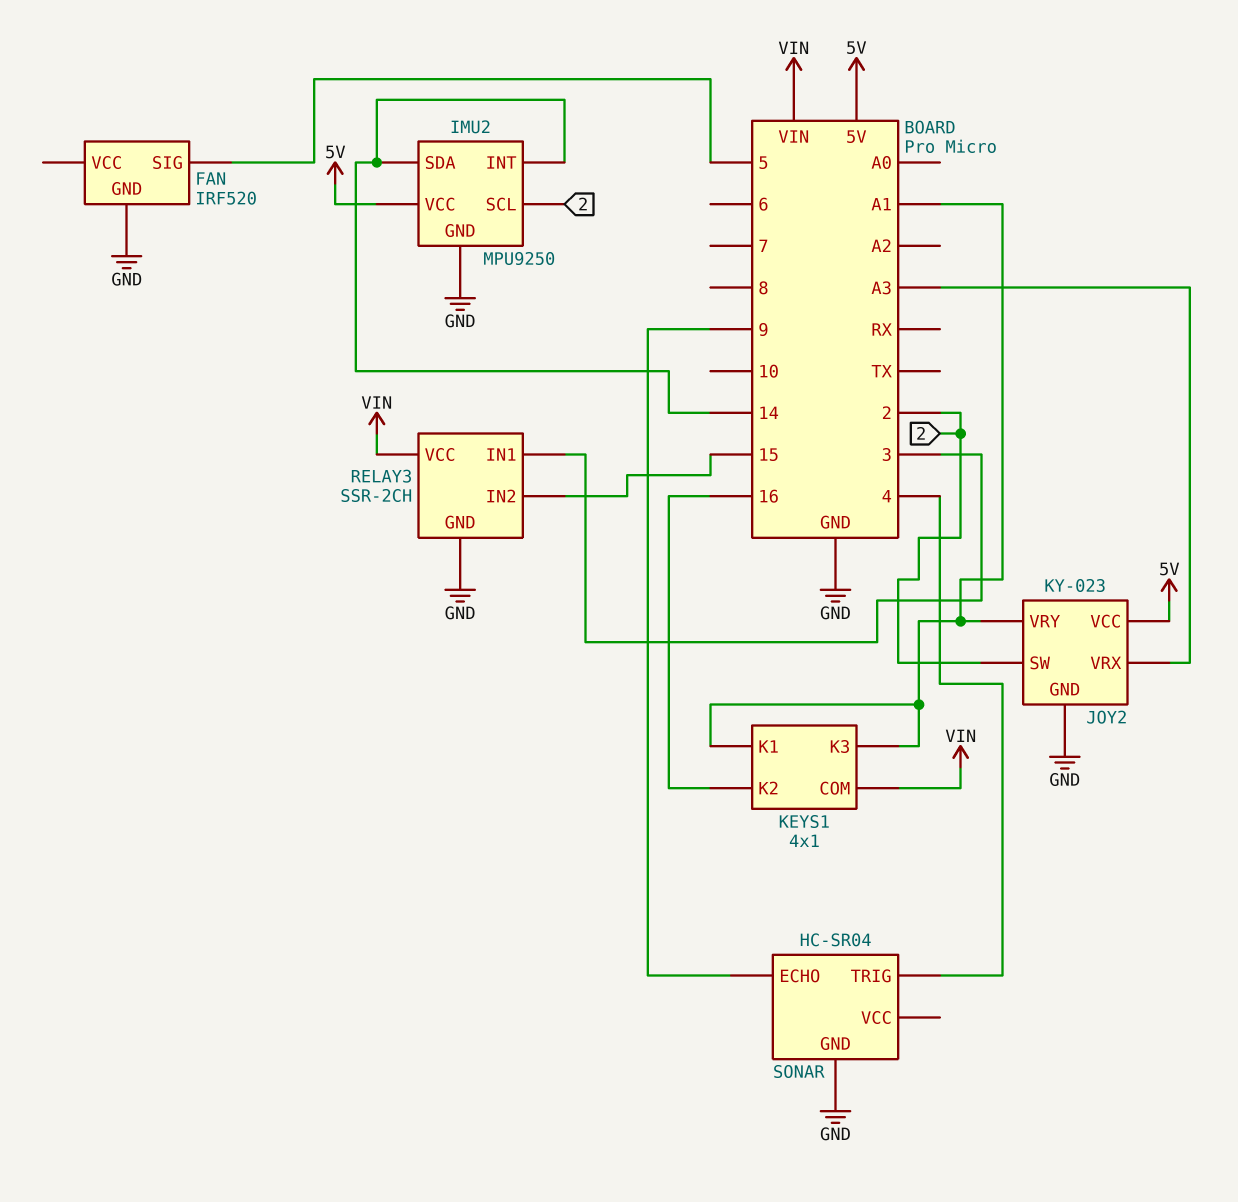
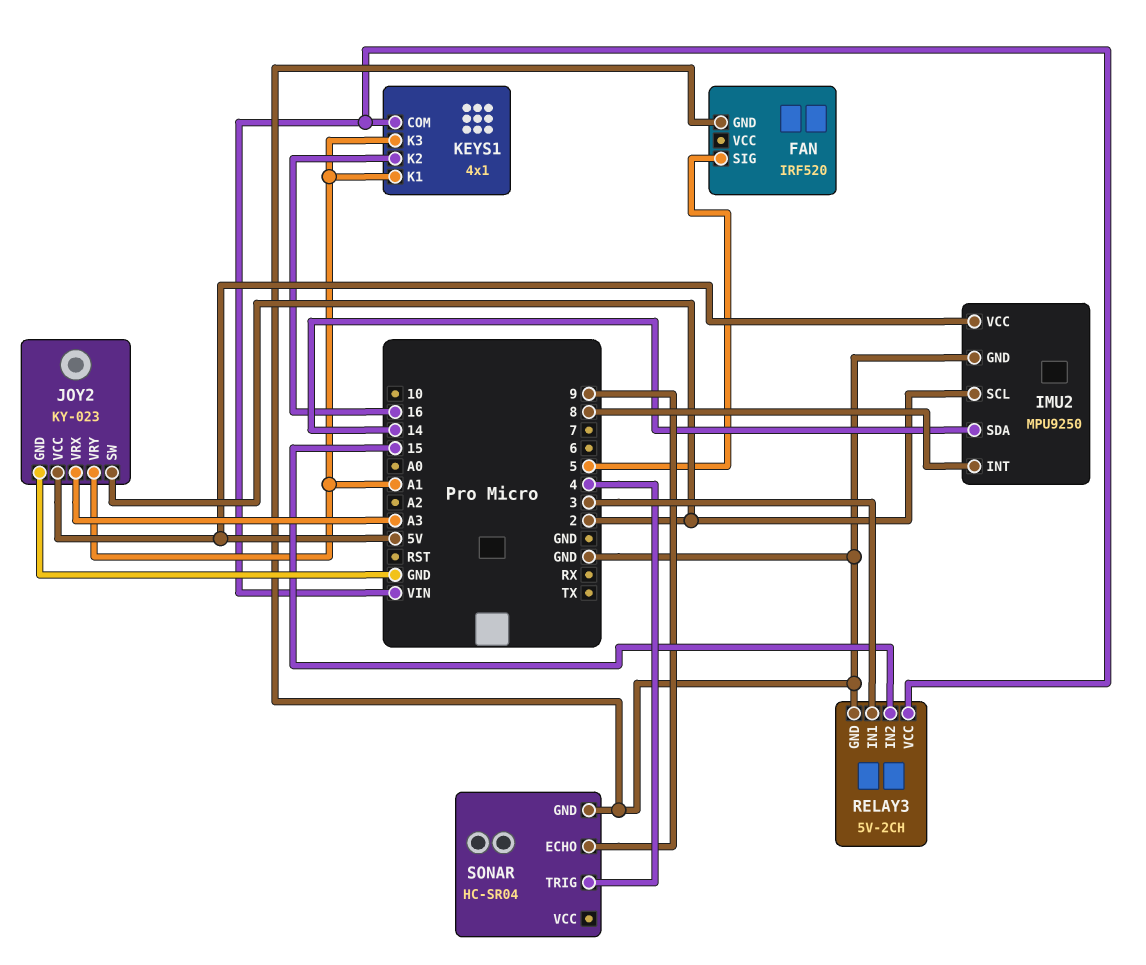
IMU2 pin INT: 14 -> 8
RELAY3: SSR-2CH -> 5V-2CH

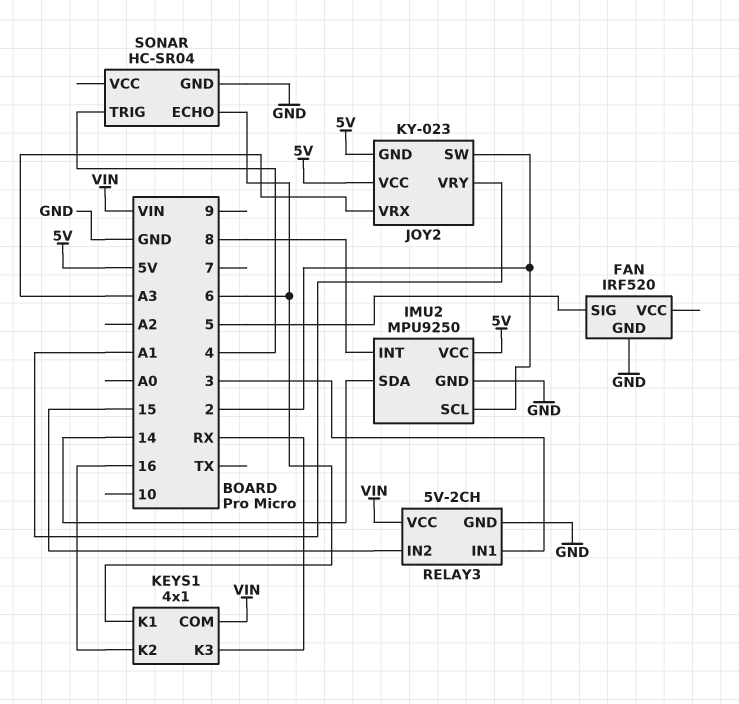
JOY2 pin GND: GND -> 5V
KEYS1 pin K1: A1 -> 6
KEYS1 pin K3: A1 -> RX
SONAR pin ECHO: 9 -> 6

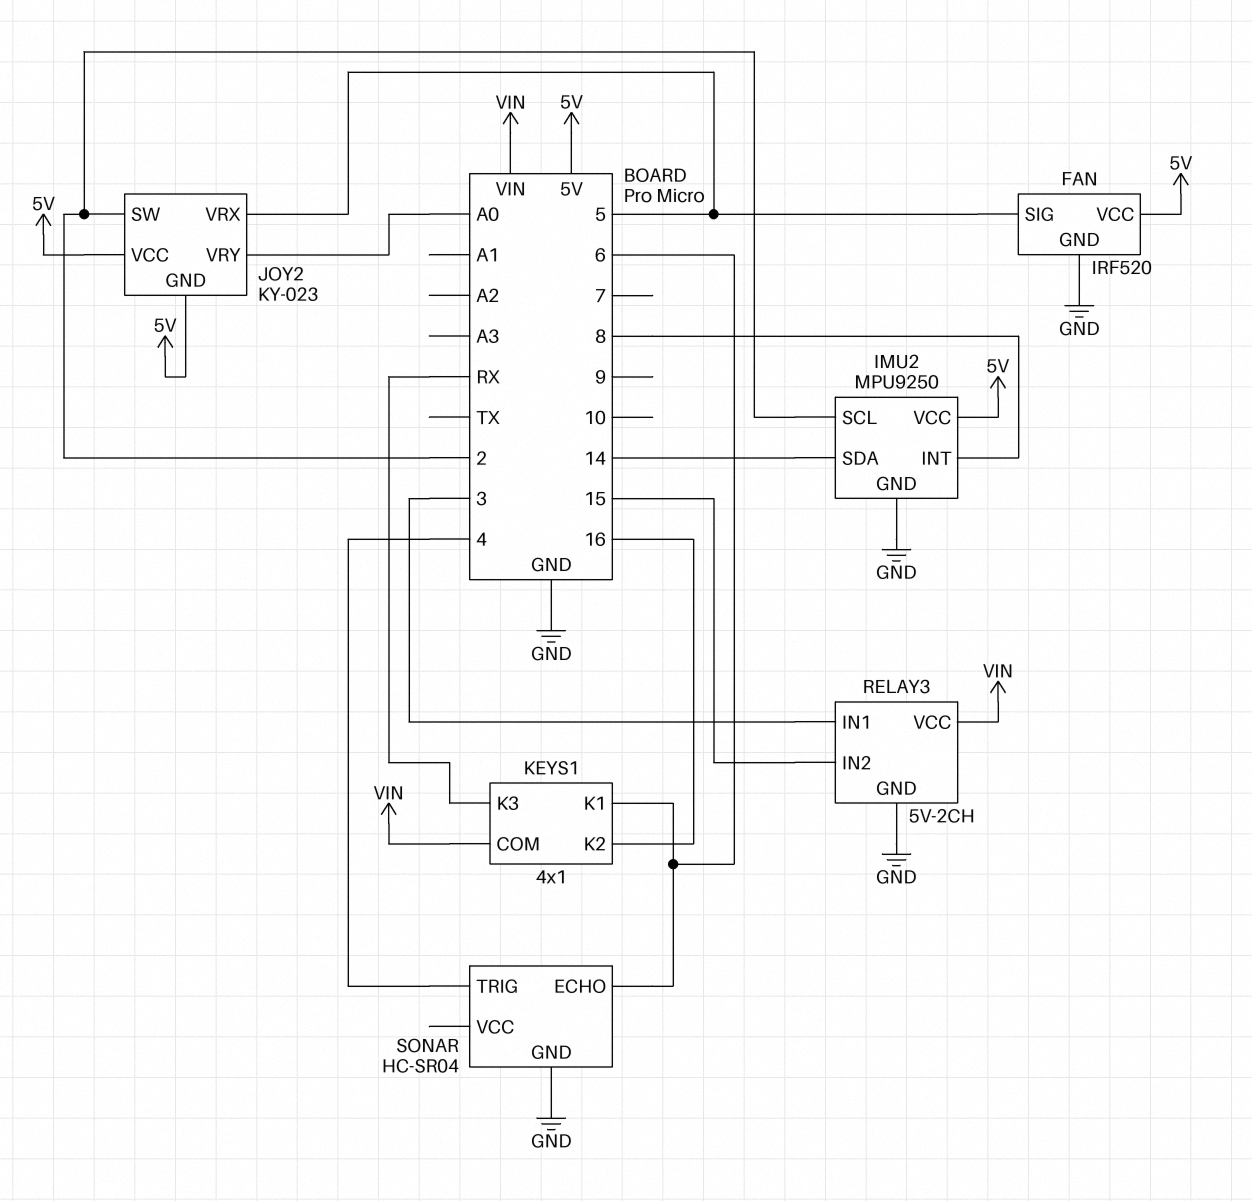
FAN pin VCC: none -> 5V
JOY2 pin VRX: A3 -> 5
JOY2 pin VRY: A1 -> A0

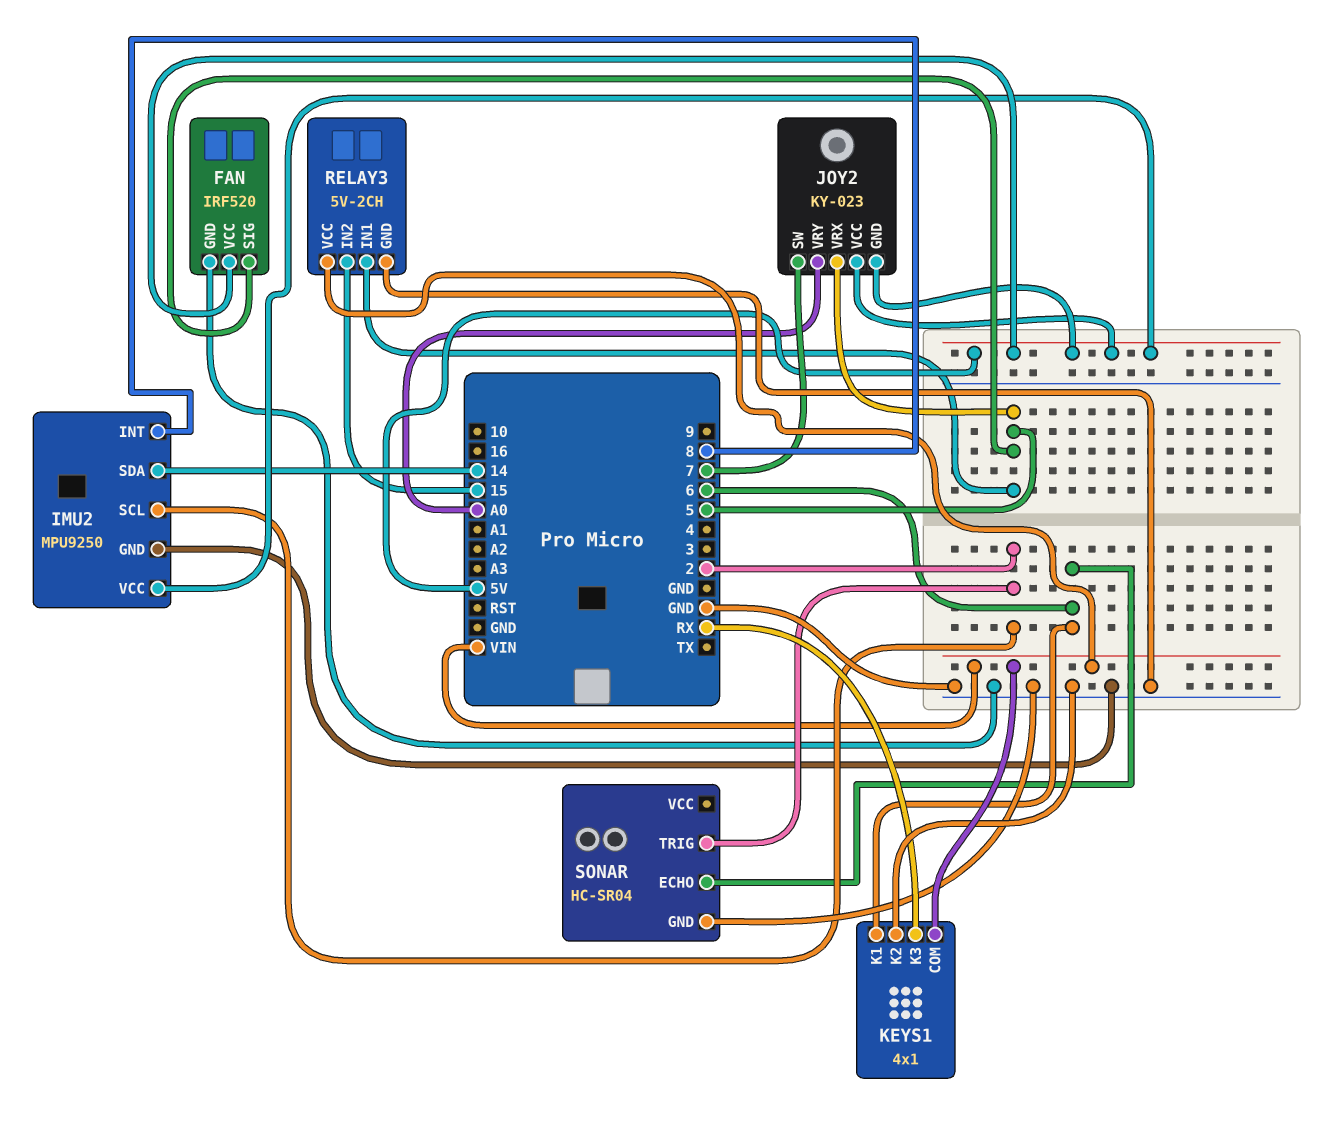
JOY2 pin SW: 2 -> 7
KEYS1 pin K2: 16 -> GND
RELAY3 pin IN1: 3 -> 5
SONAR pin TRIG: 4 -> 2

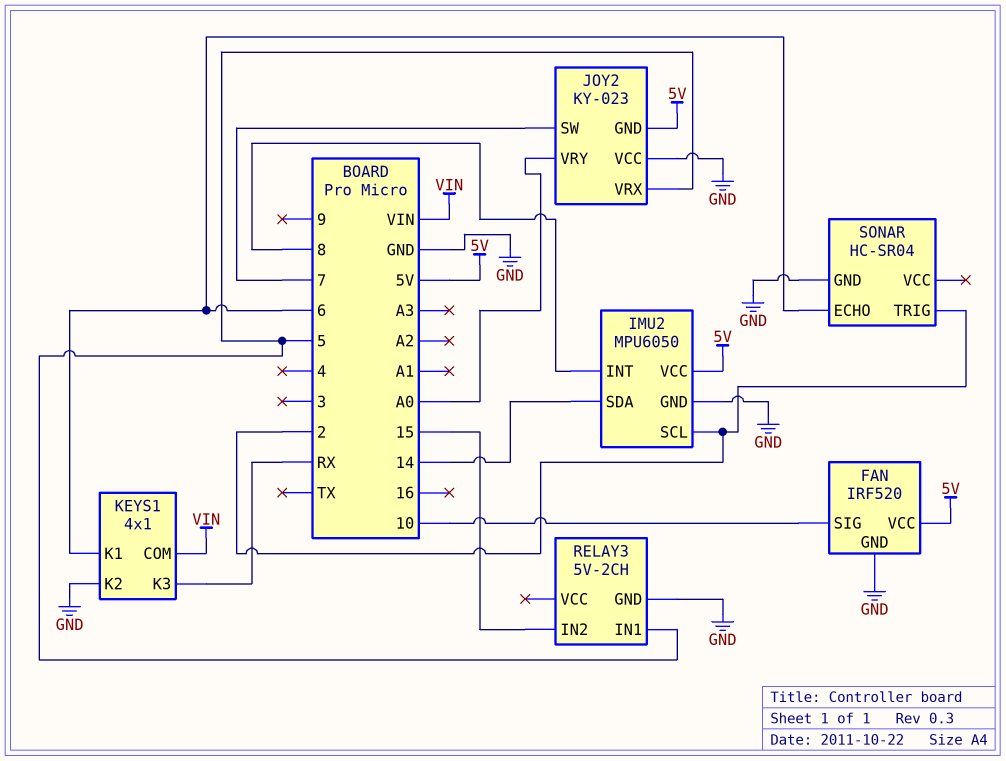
FAN pin SIG: 5 -> 10
IMU2: MPU9250 -> MPU6050
JOY2 pin VCC: 5V -> GND
RELAY3 pin VCC: VIN -> none

